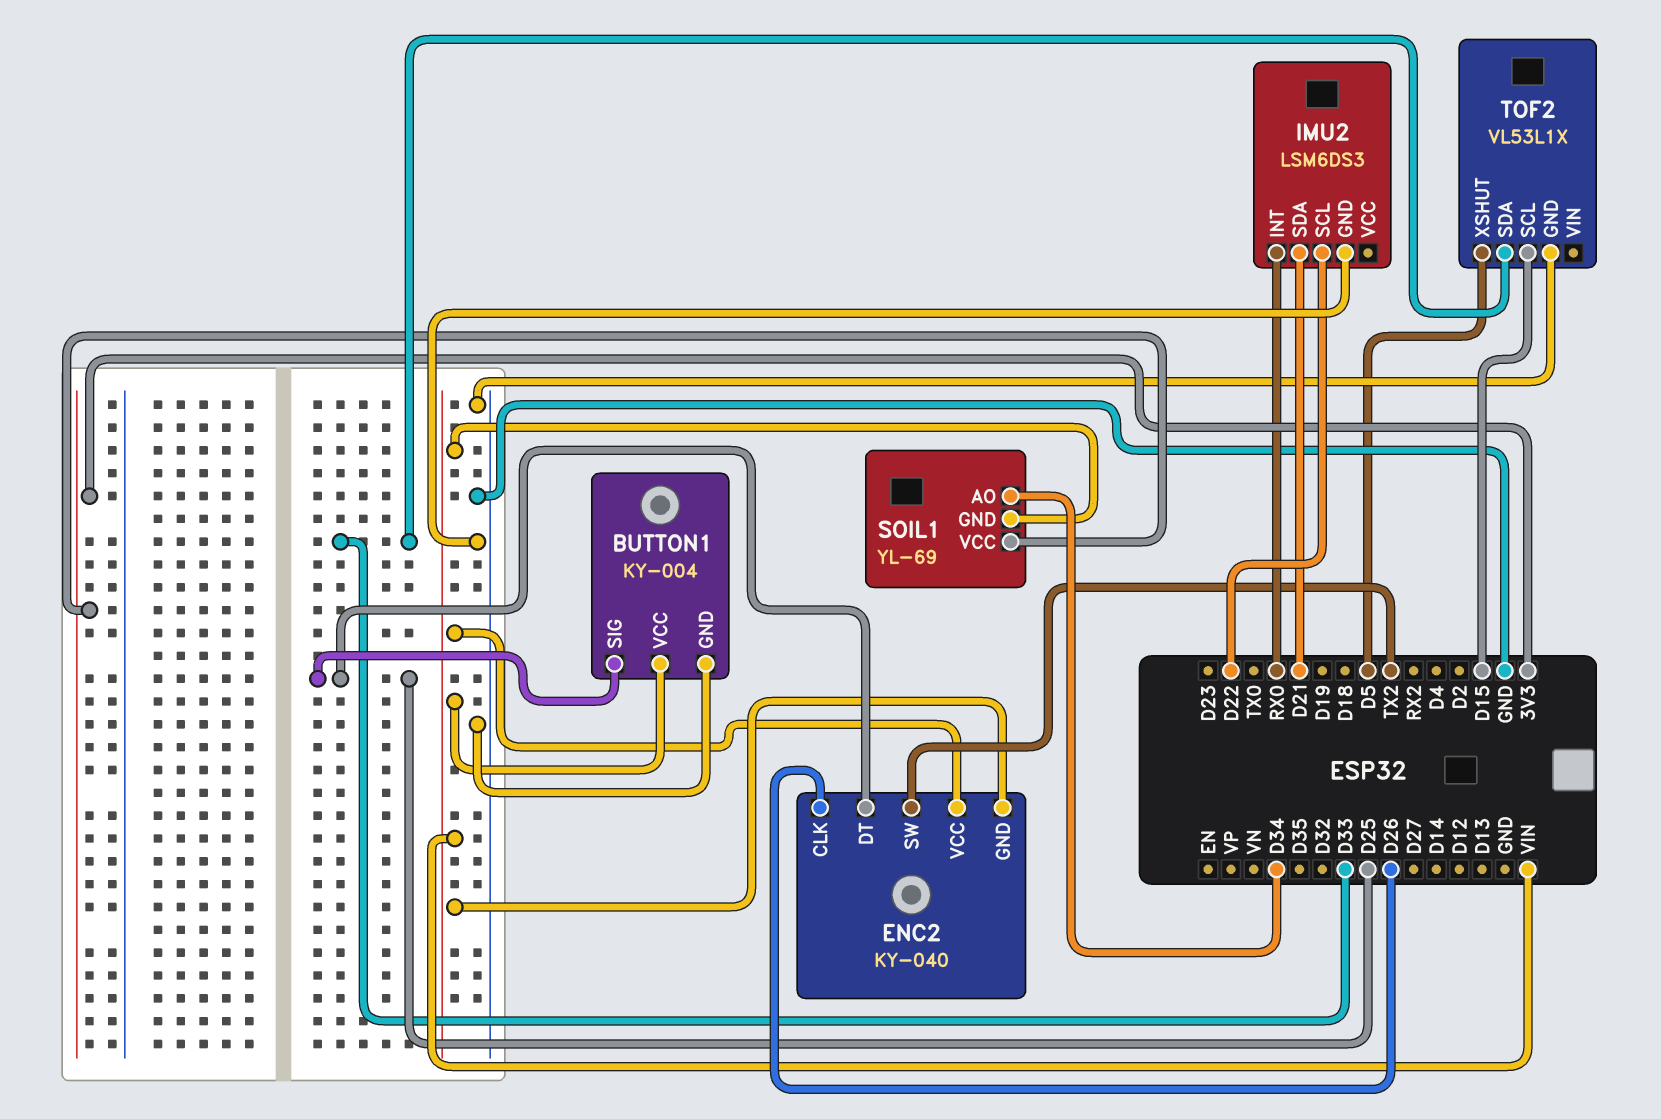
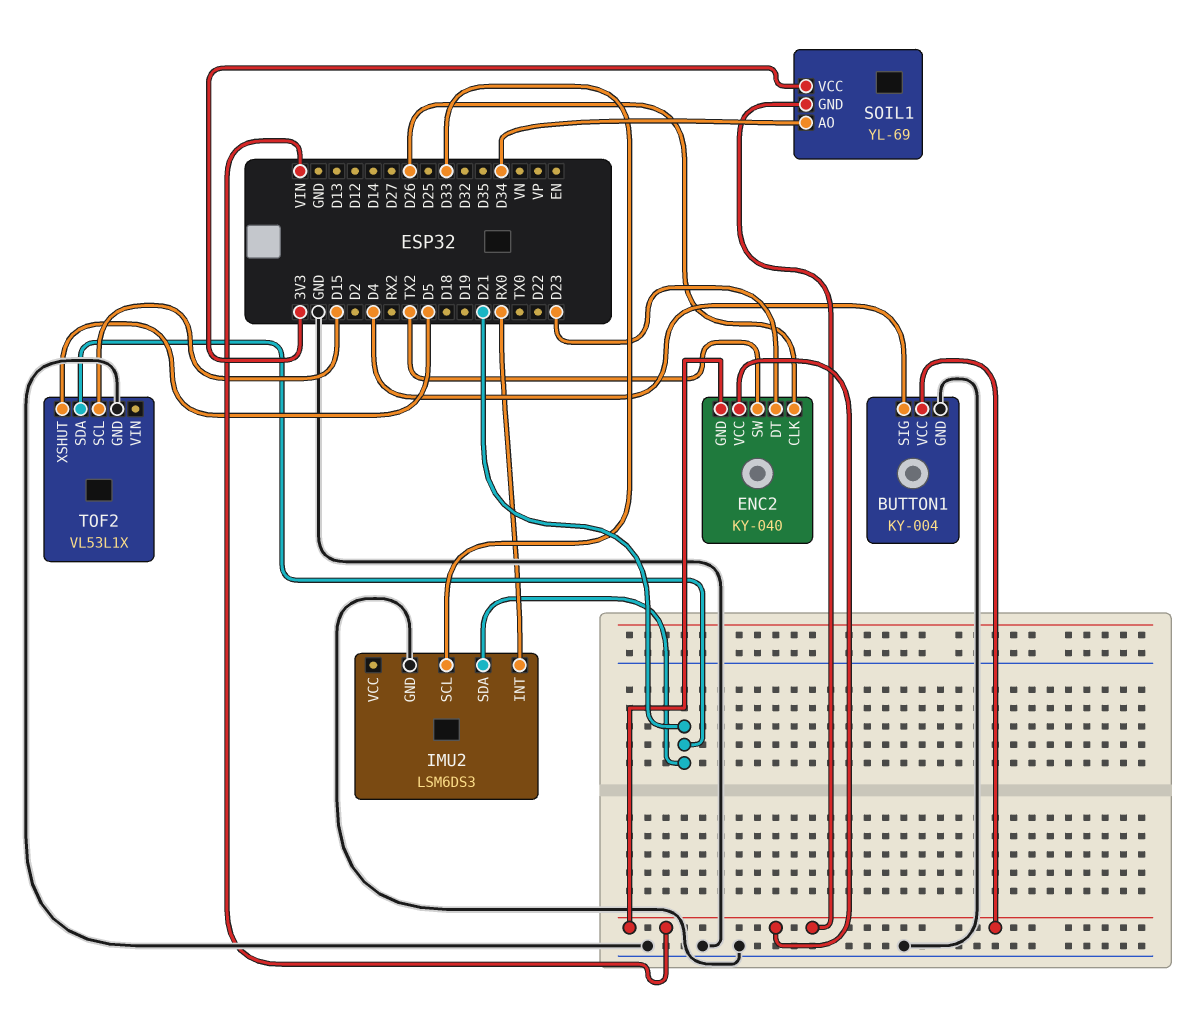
BUTTON1 pin SIG: D25 -> D4
ENC2 pin DT: D25 -> D23
IMU2 pin SCL: D22 -> D33
TOF2 pin SDA: D33 -> D21

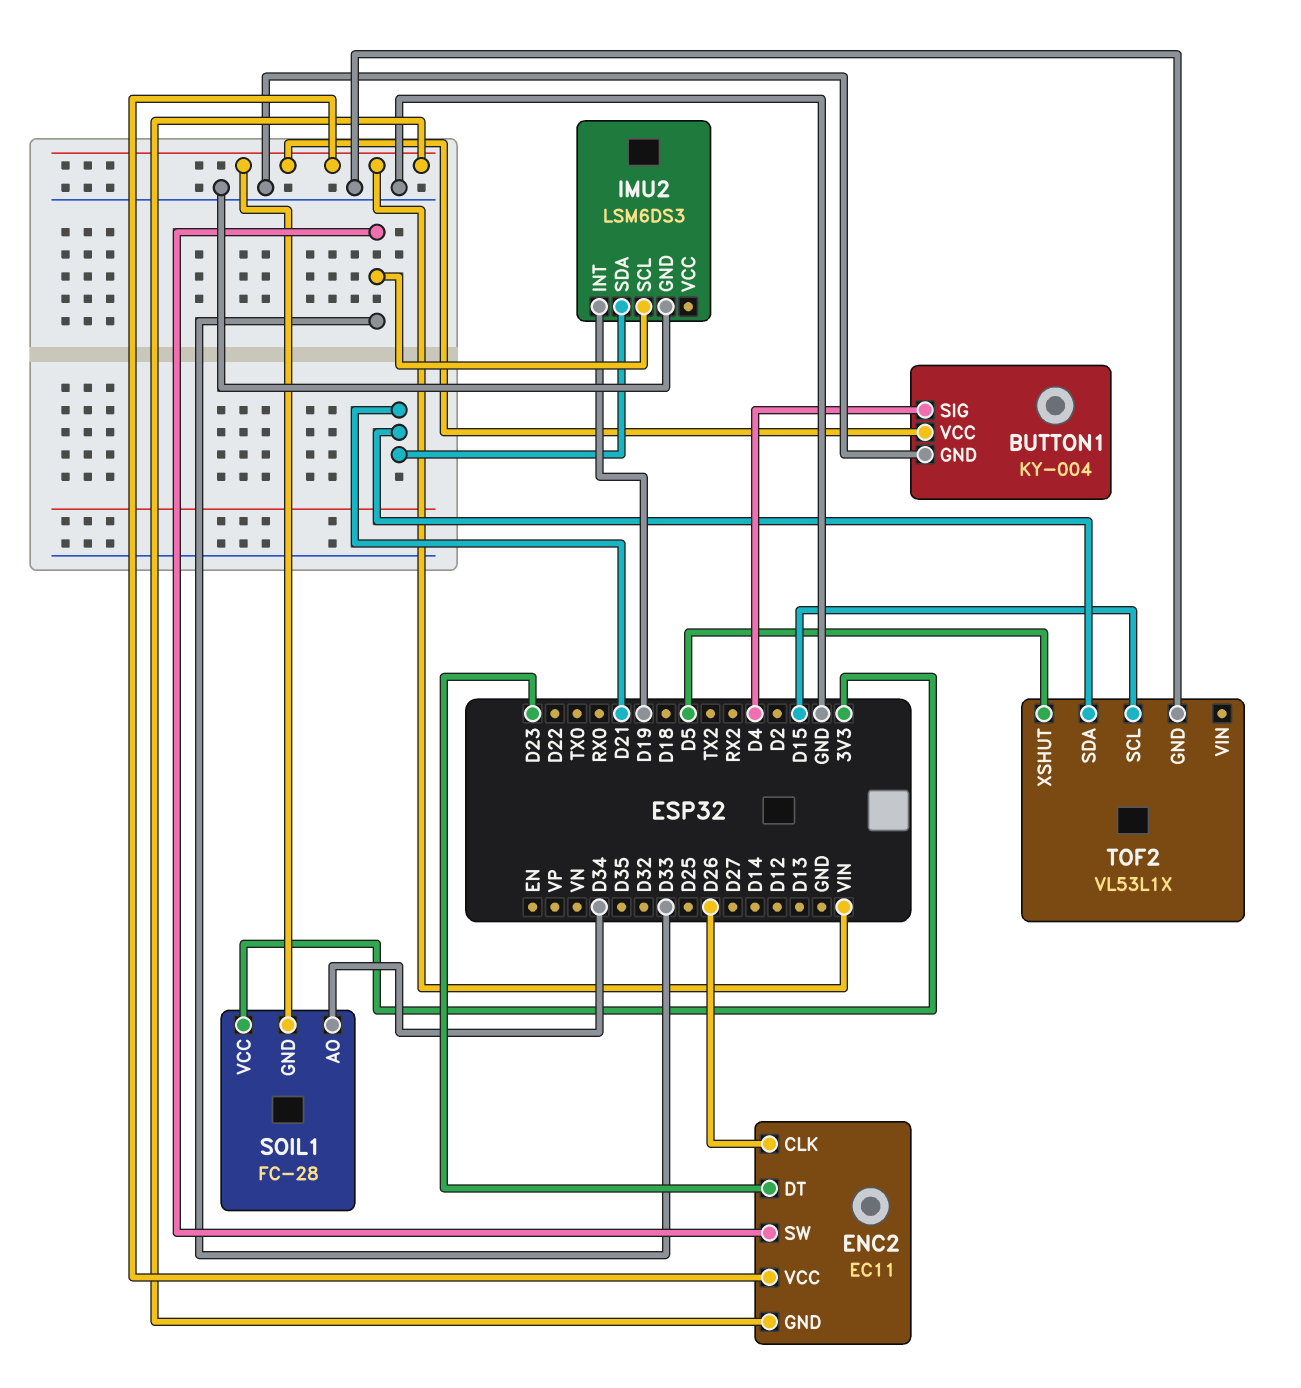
ENC2: KY-040 -> EC11
ENC2 pin SW: TX2 -> D33
IMU2 pin INT: RX0 -> D19
SOIL1: YL-69 -> FC-28

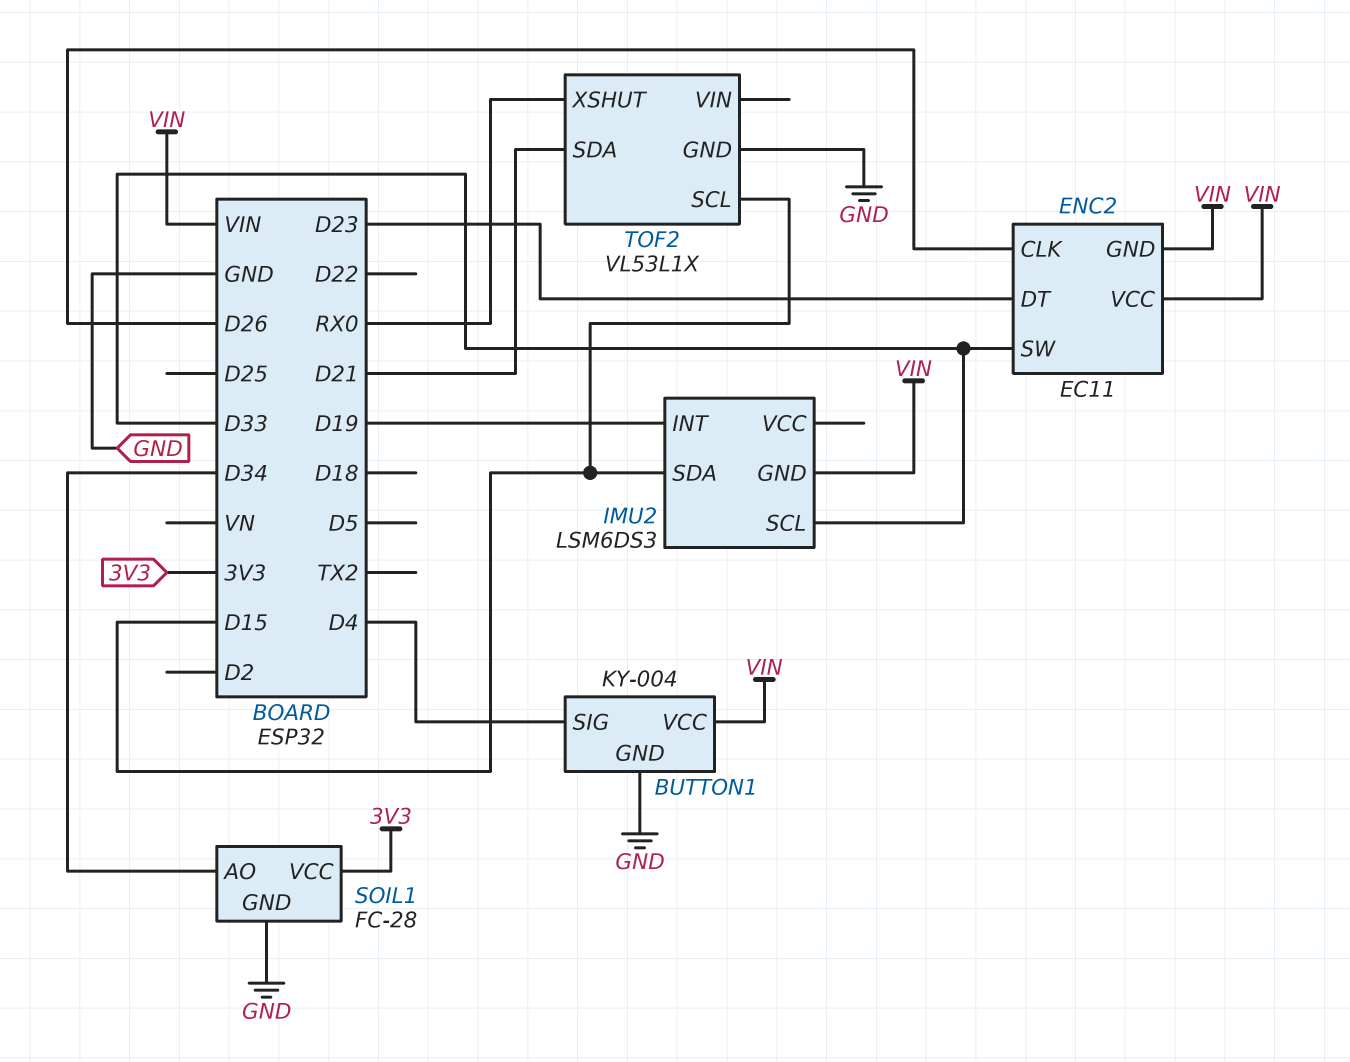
IMU2 pin GND: GND -> VIN
IMU2 pin SDA: D21 -> D15
SOIL1 pin GND: VIN -> GND
TOF2 pin XSHUT: D5 -> RX0

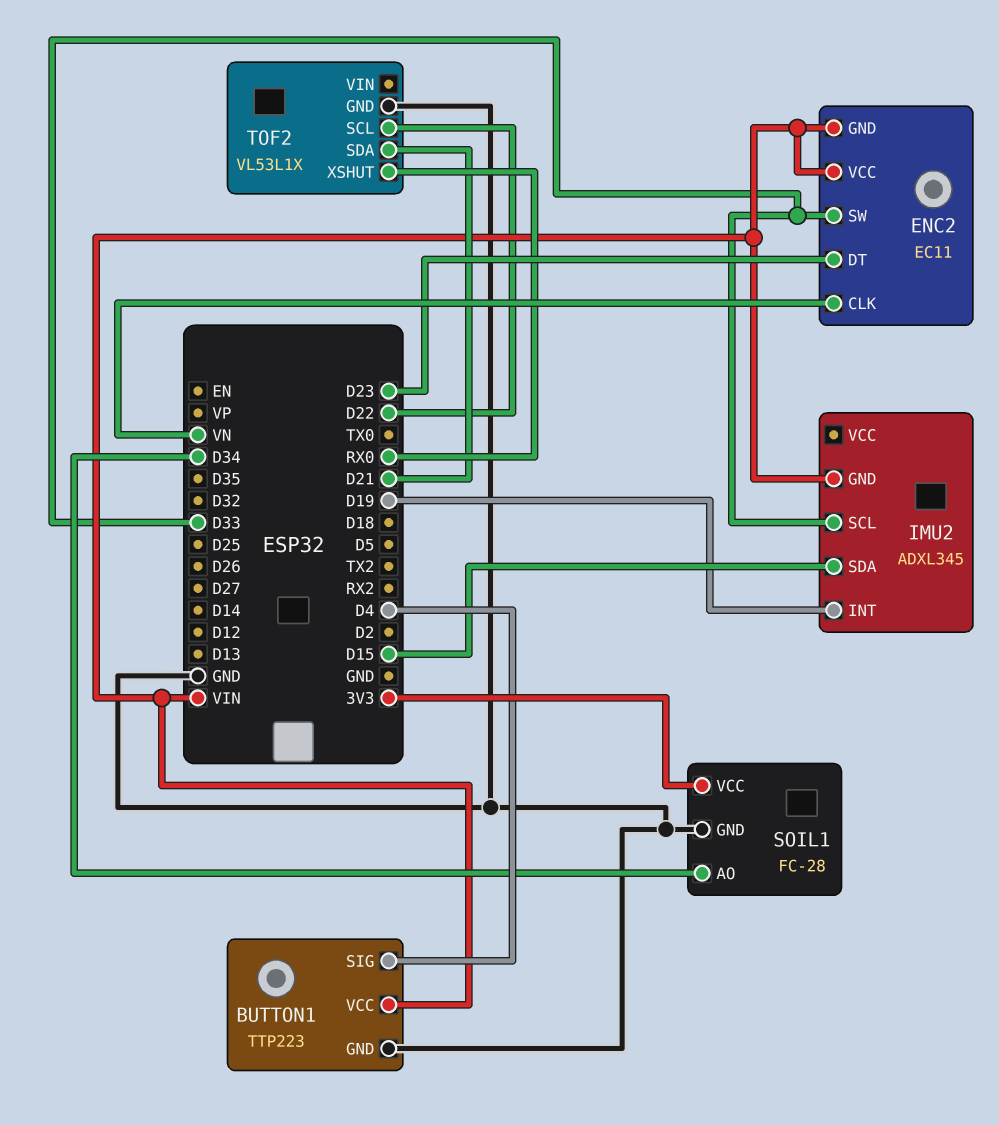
BUTTON1: KY-004 -> TTP223
ENC2 pin CLK: D26 -> VN
IMU2: LSM6DS3 -> ADXL345
TOF2 pin SCL: D15 -> D22

